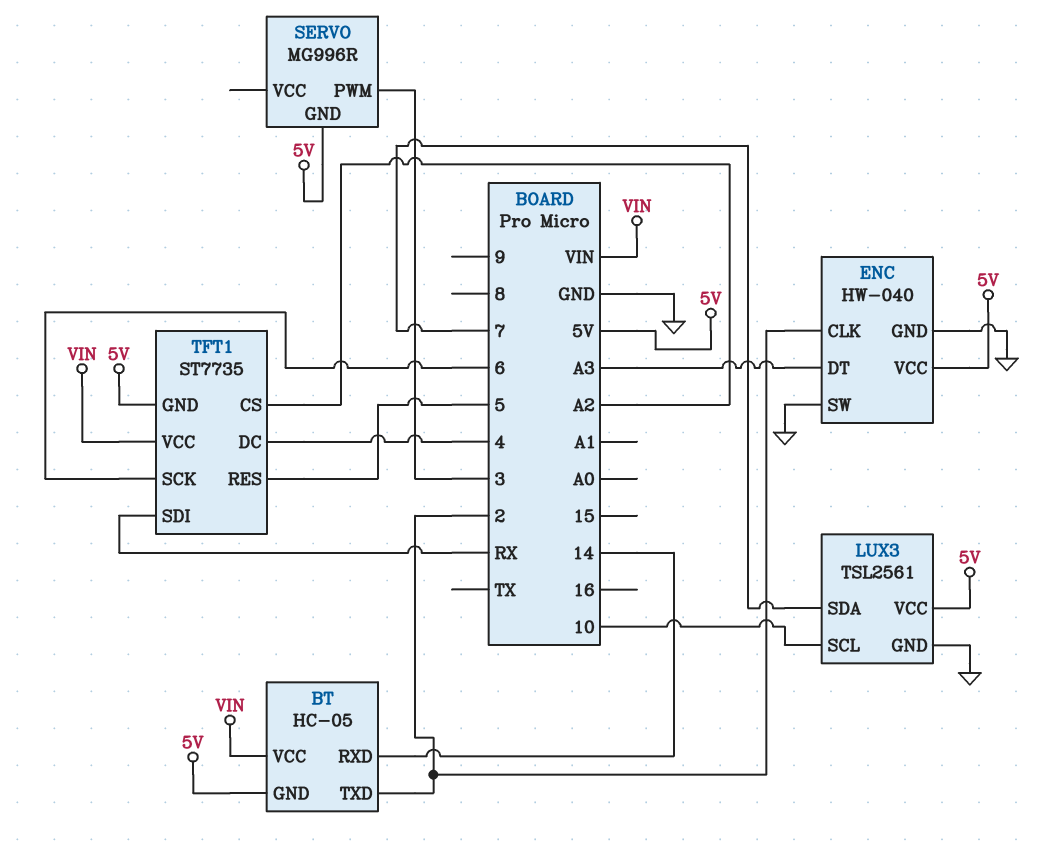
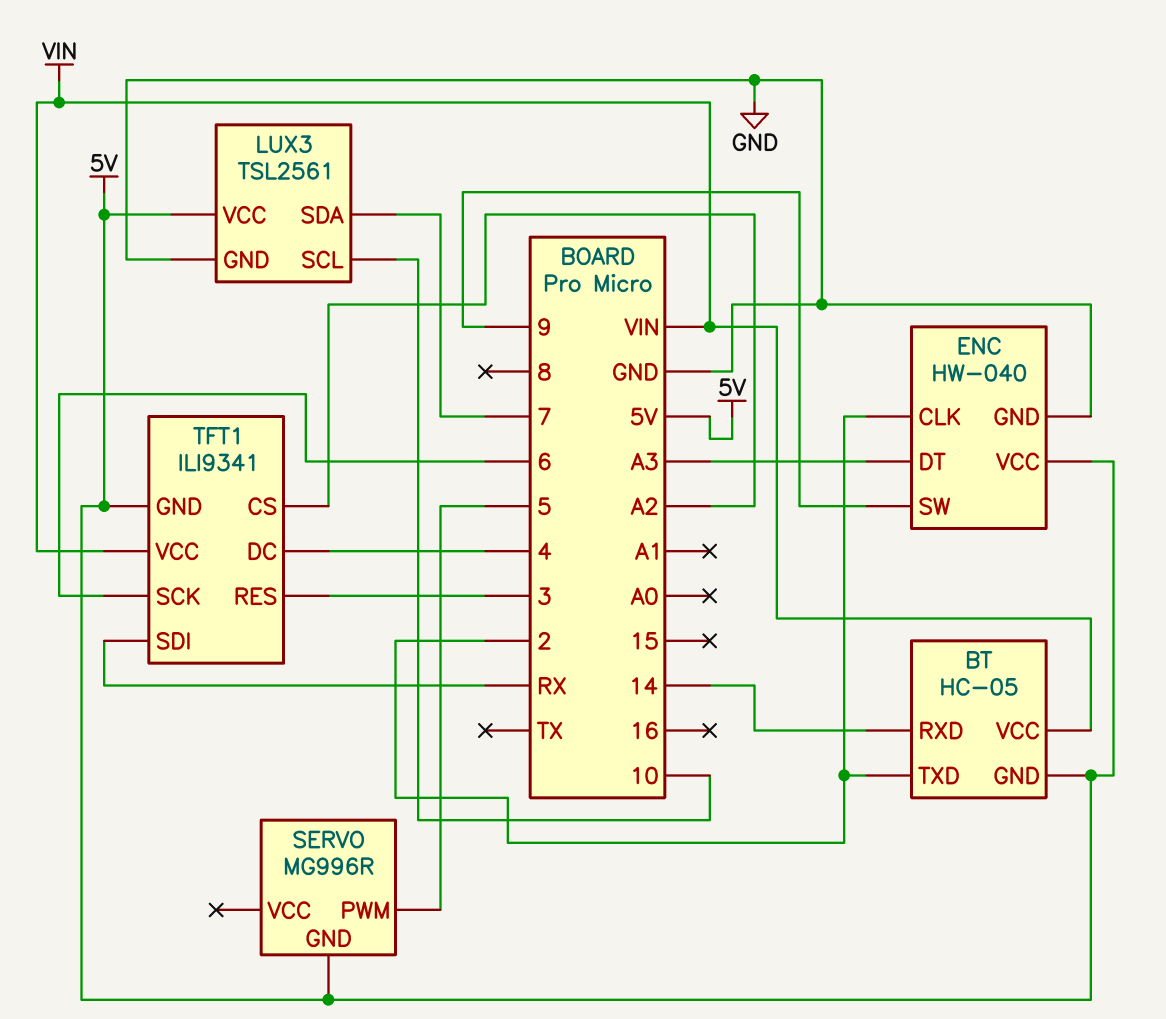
ENC pin SW: GND -> 9
SERVO pin PWM: 3 -> 5
TFT1: ST7735 -> ILI9341
TFT1 pin RES: 5 -> 3

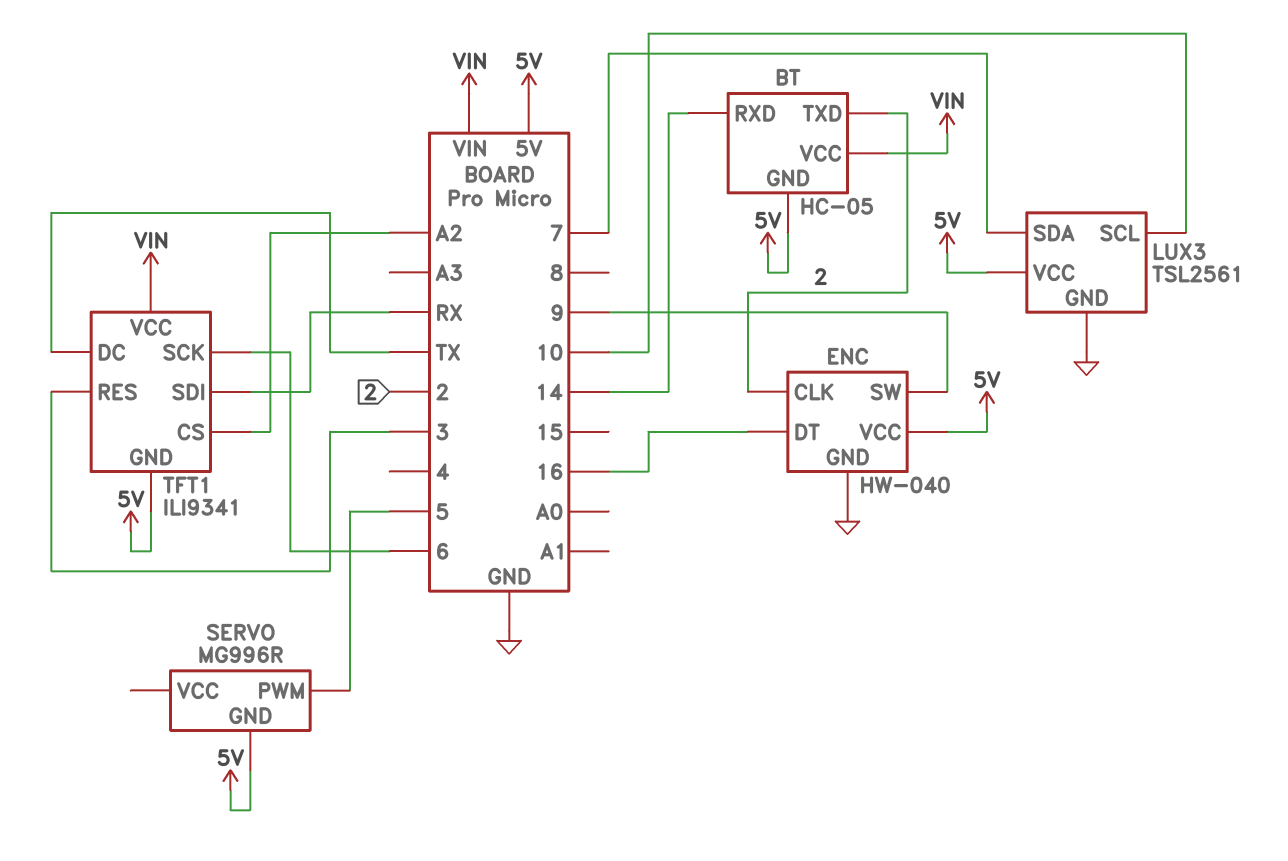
ENC pin DT: A3 -> 16
TFT1 pin DC: 4 -> TX

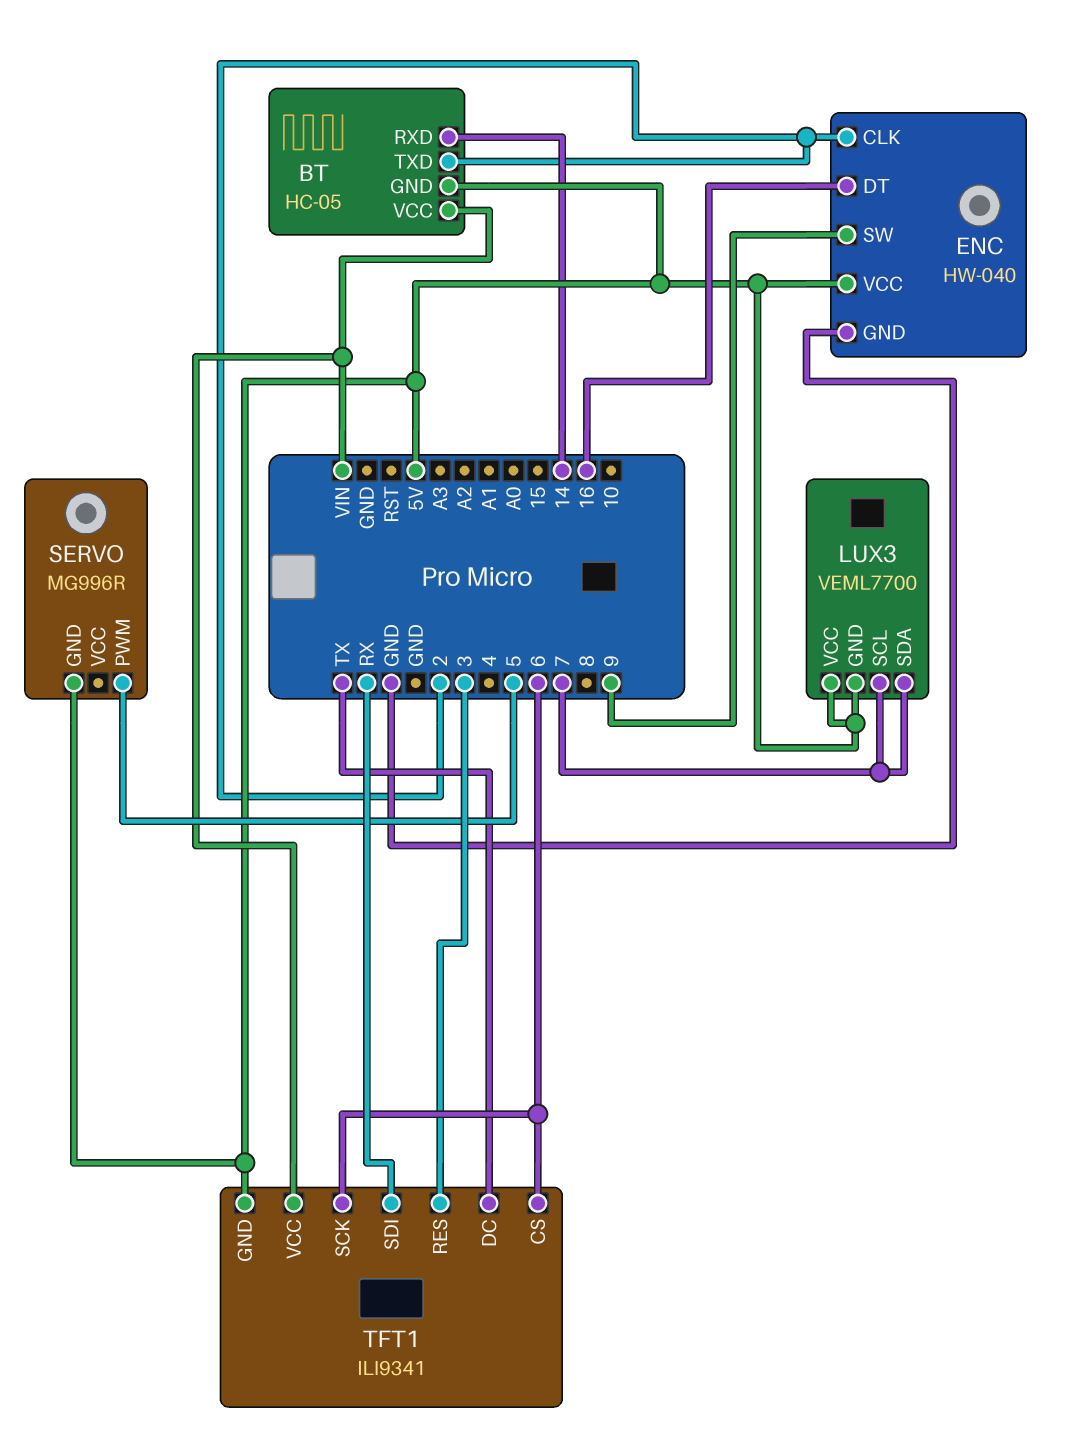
LUX3: TSL2561 -> VEML7700
LUX3 pin GND: GND -> 5V
LUX3 pin SCL: 10 -> 7
TFT1 pin CS: A2 -> 6

